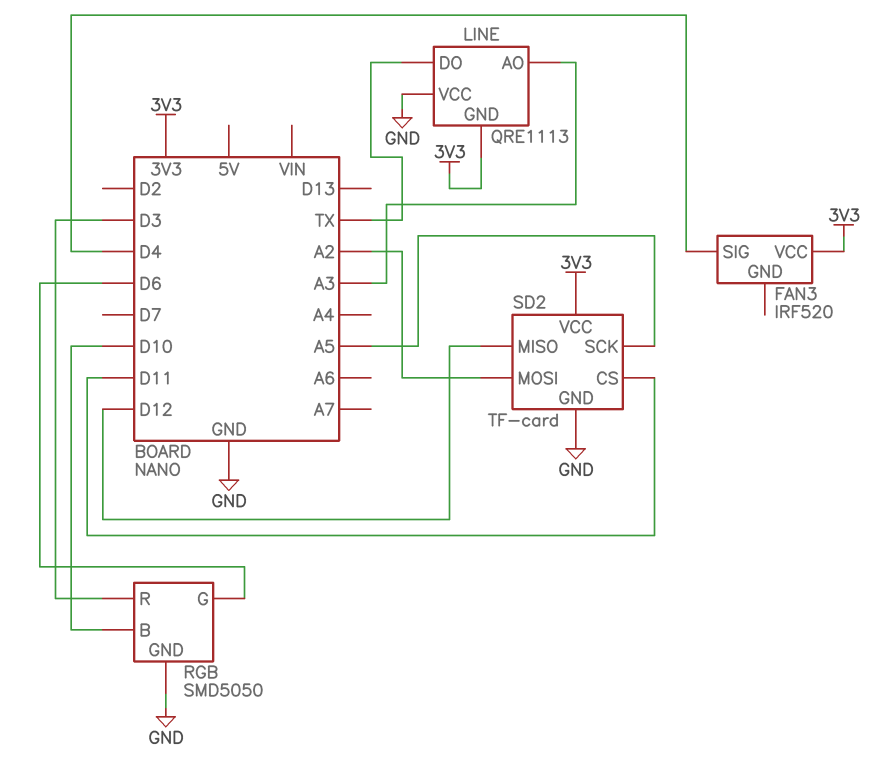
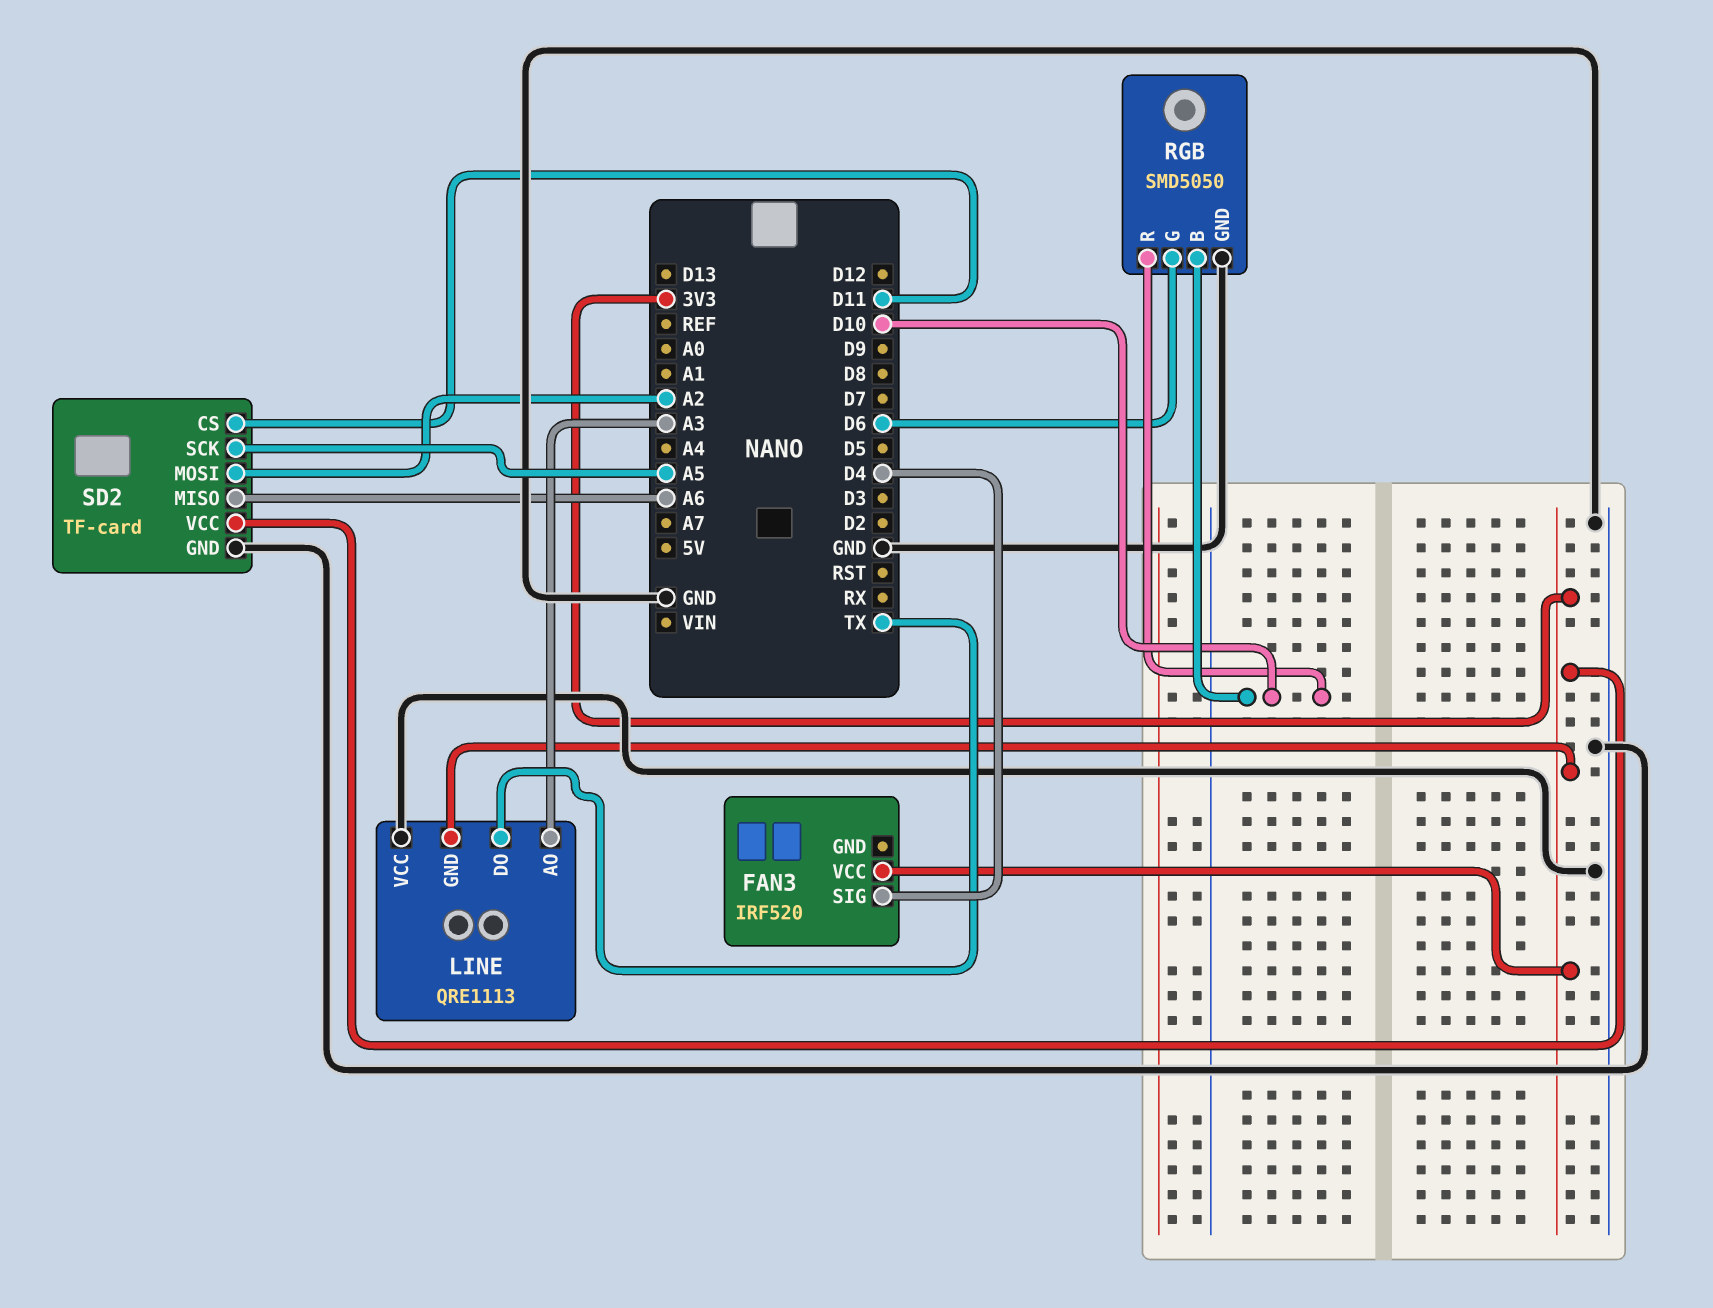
RGB pin R: D3 -> D10
SD2 pin MISO: D12 -> A6

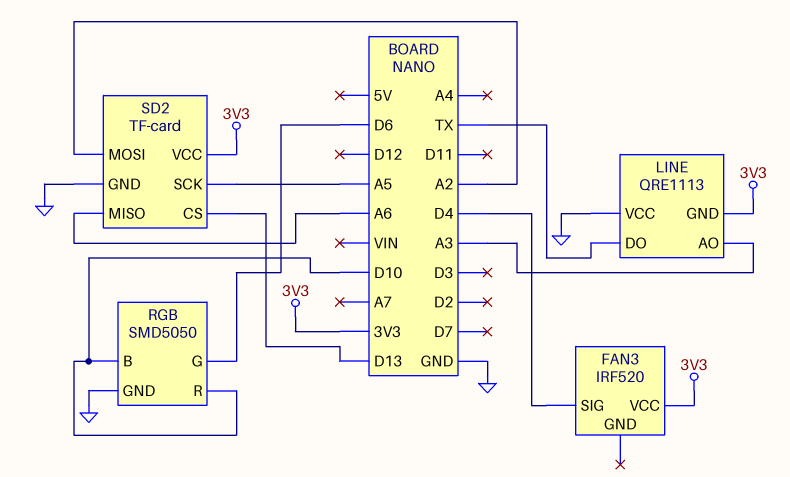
SD2 pin CS: D11 -> D13

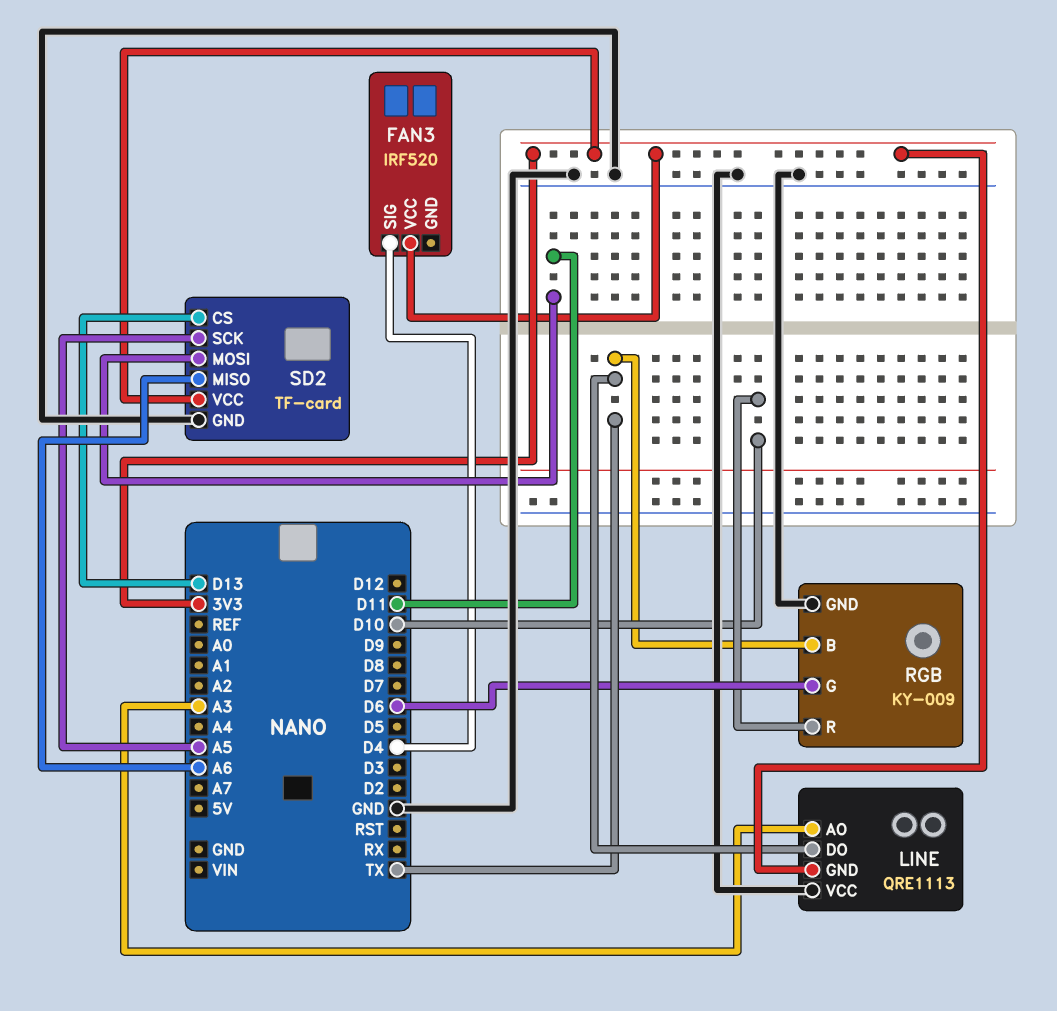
RGB: SMD5050 -> KY-009
RGB pin B: D10 -> TX
SD2 pin MOSI: A2 -> D11

